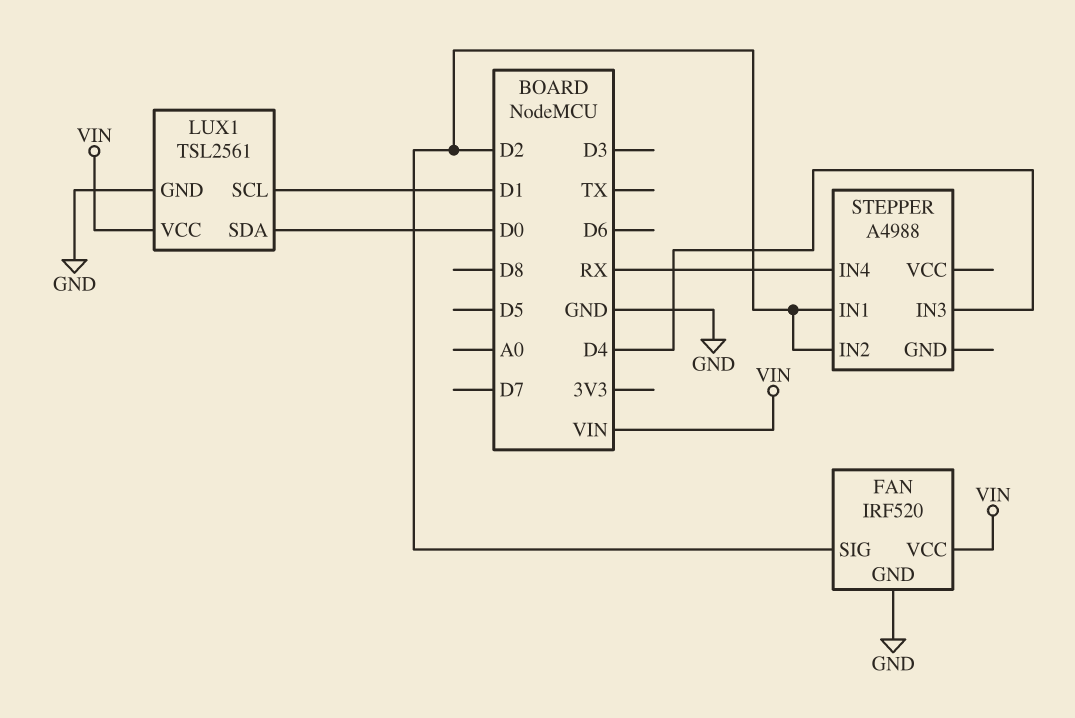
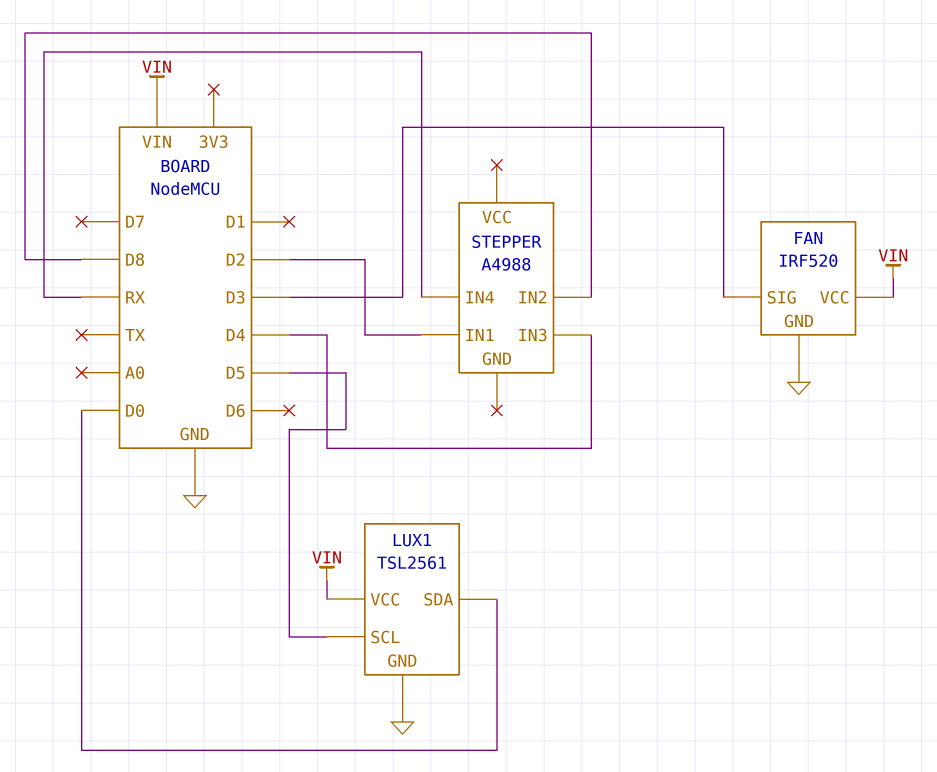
FAN pin SIG: D2 -> D3
LUX1 pin SCL: D1 -> D5
STEPPER pin IN2: D2 -> D8

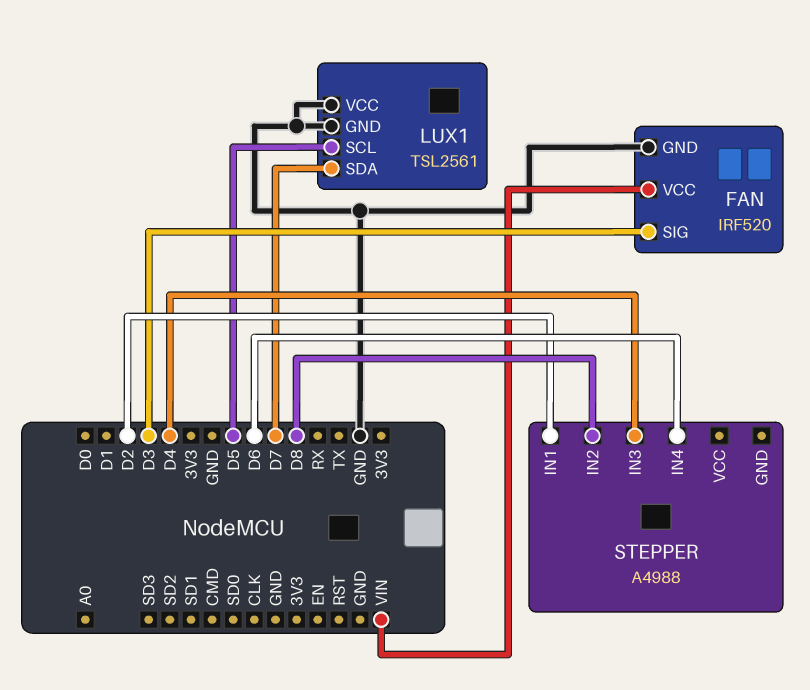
LUX1 pin SDA: D0 -> D7
LUX1 pin VCC: VIN -> GND
STEPPER pin IN4: RX -> D6

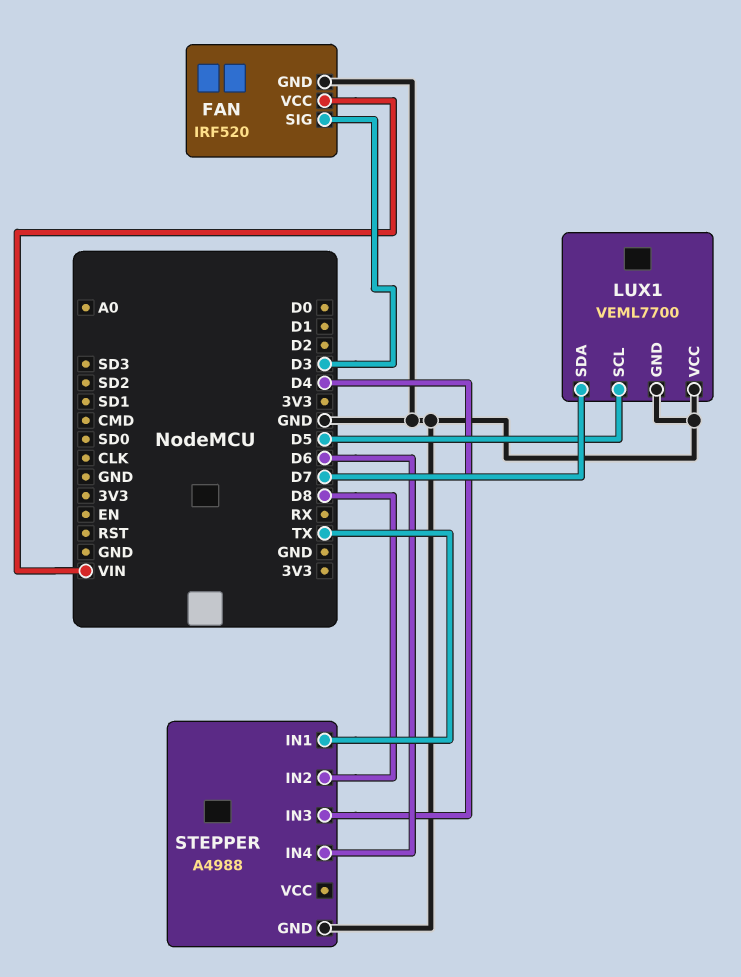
LUX1: TSL2561 -> VEML7700
STEPPER pin GND: none -> GND
STEPPER pin IN1: D2 -> TX

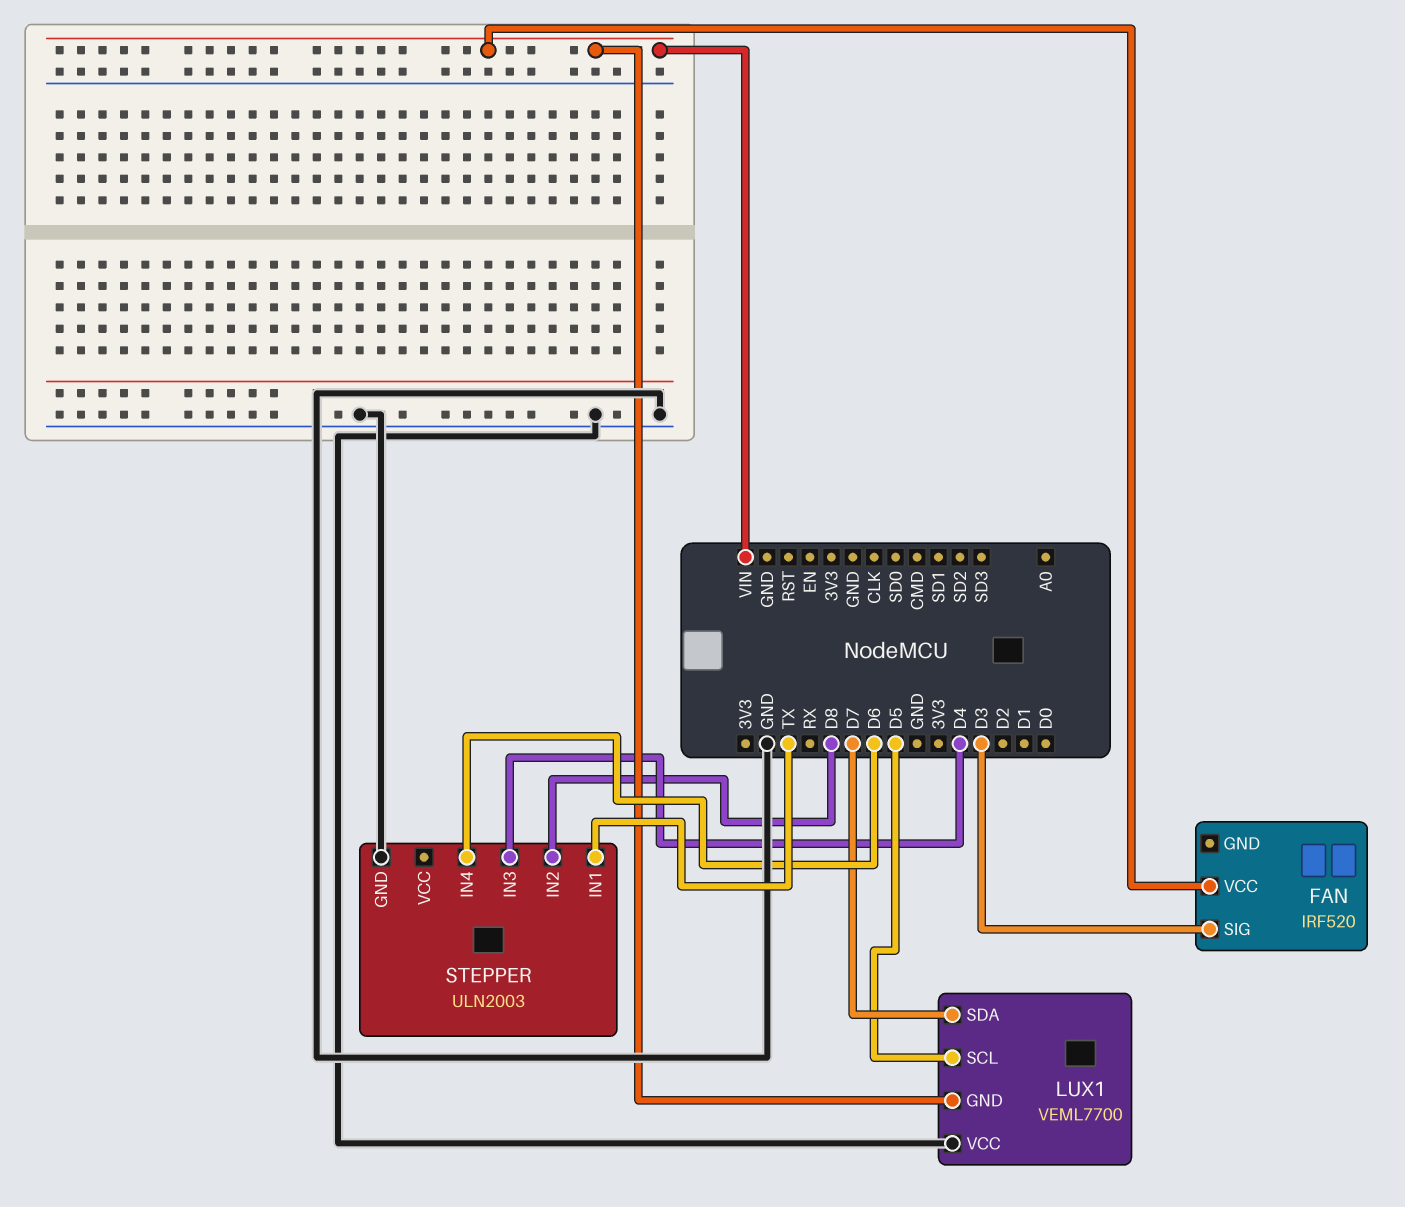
FAN pin GND: GND -> none
LUX1 pin GND: GND -> VIN
STEPPER: A4988 -> ULN2003

